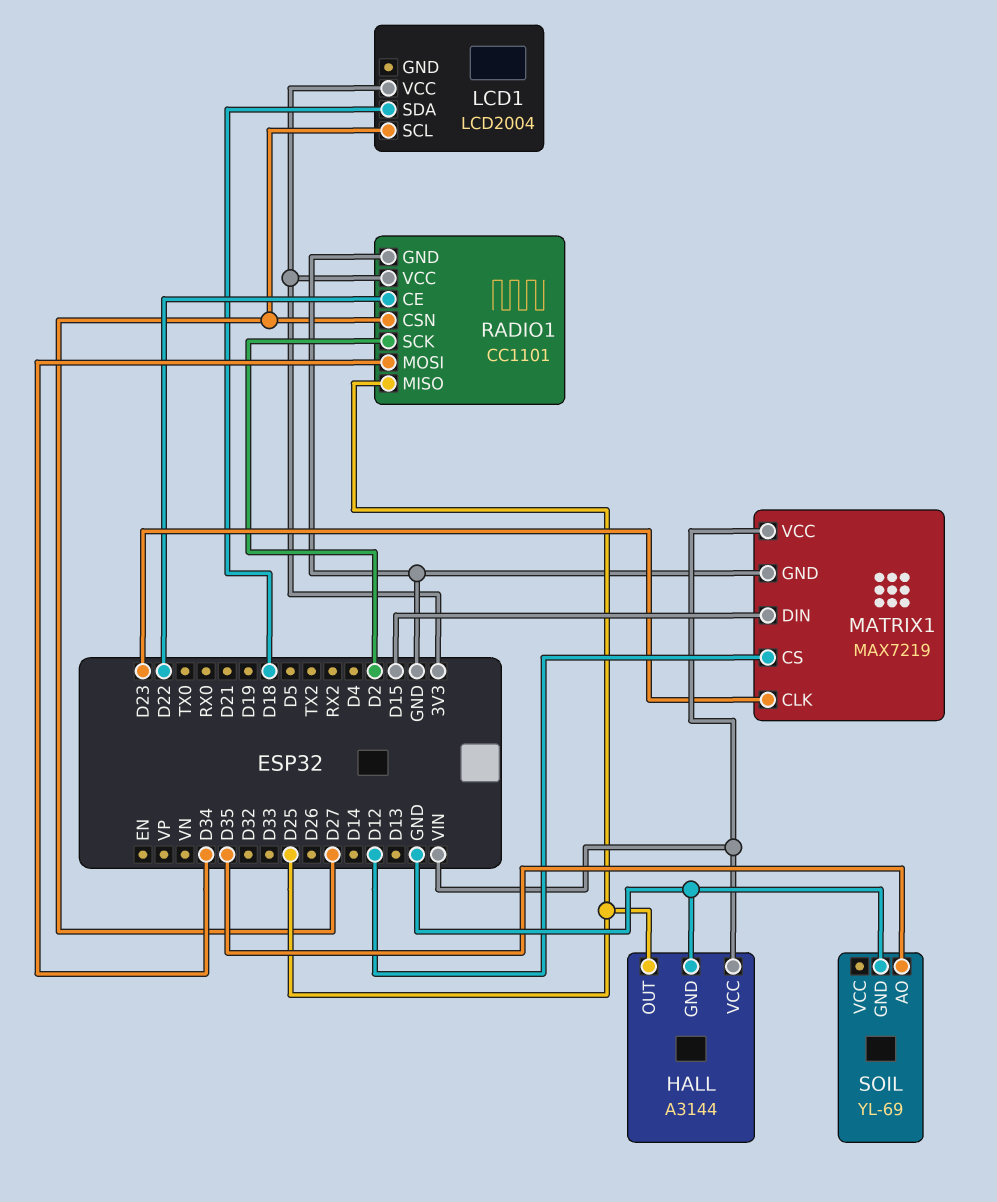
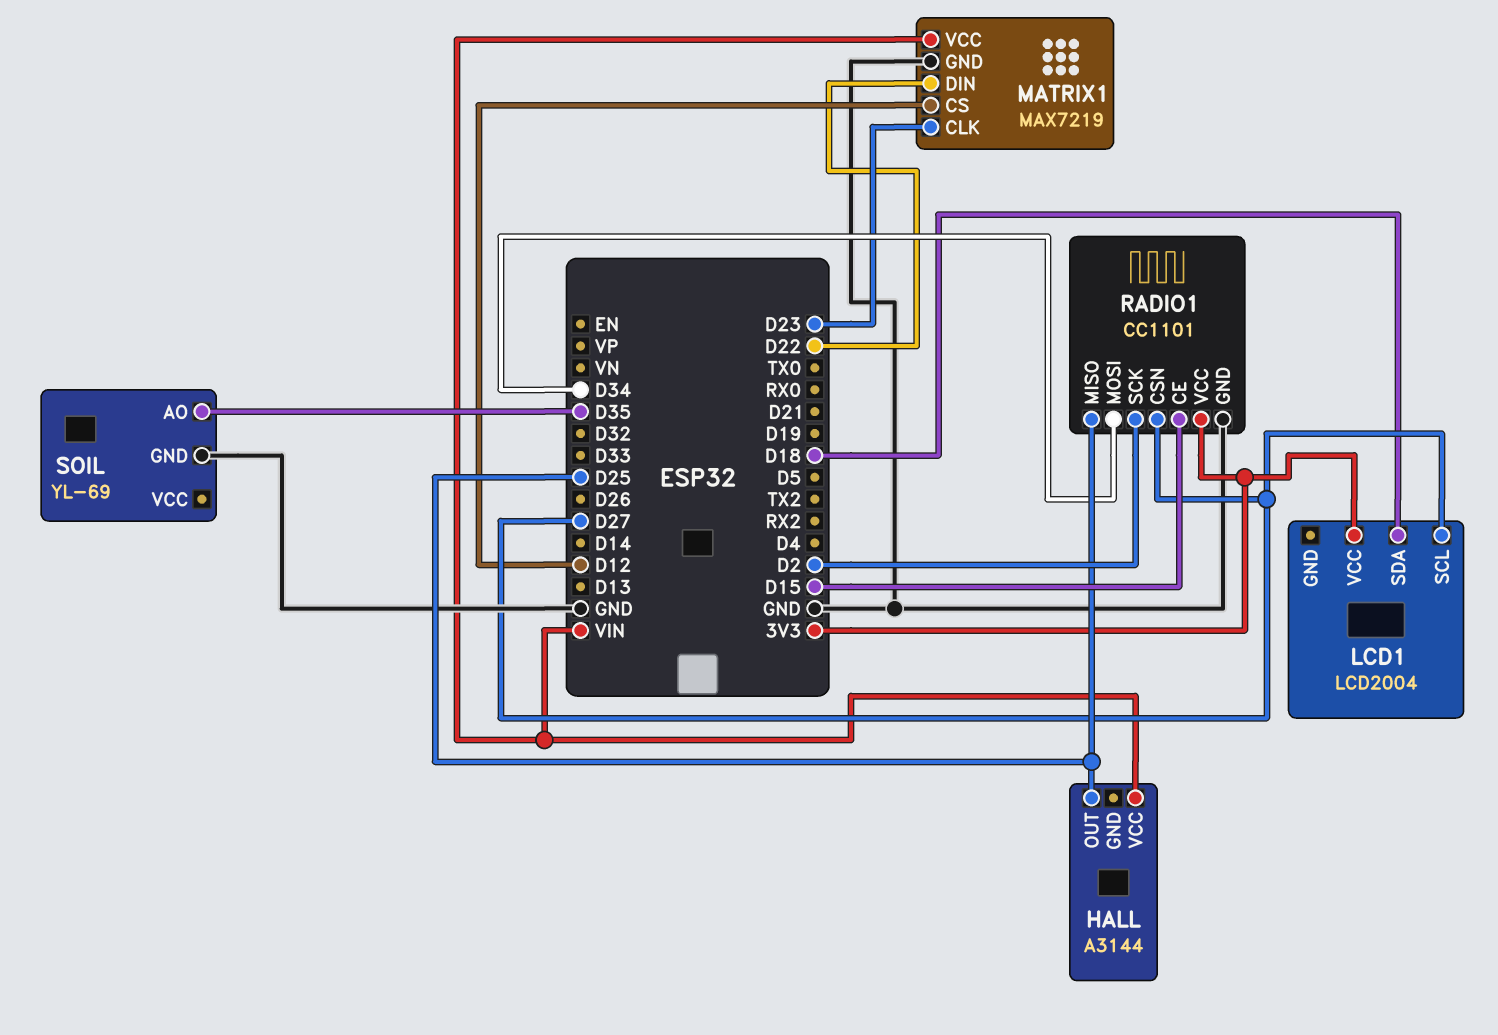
HALL pin GND: GND -> none
MATRIX1 pin DIN: D15 -> D22
RADIO1 pin CE: D22 -> D15

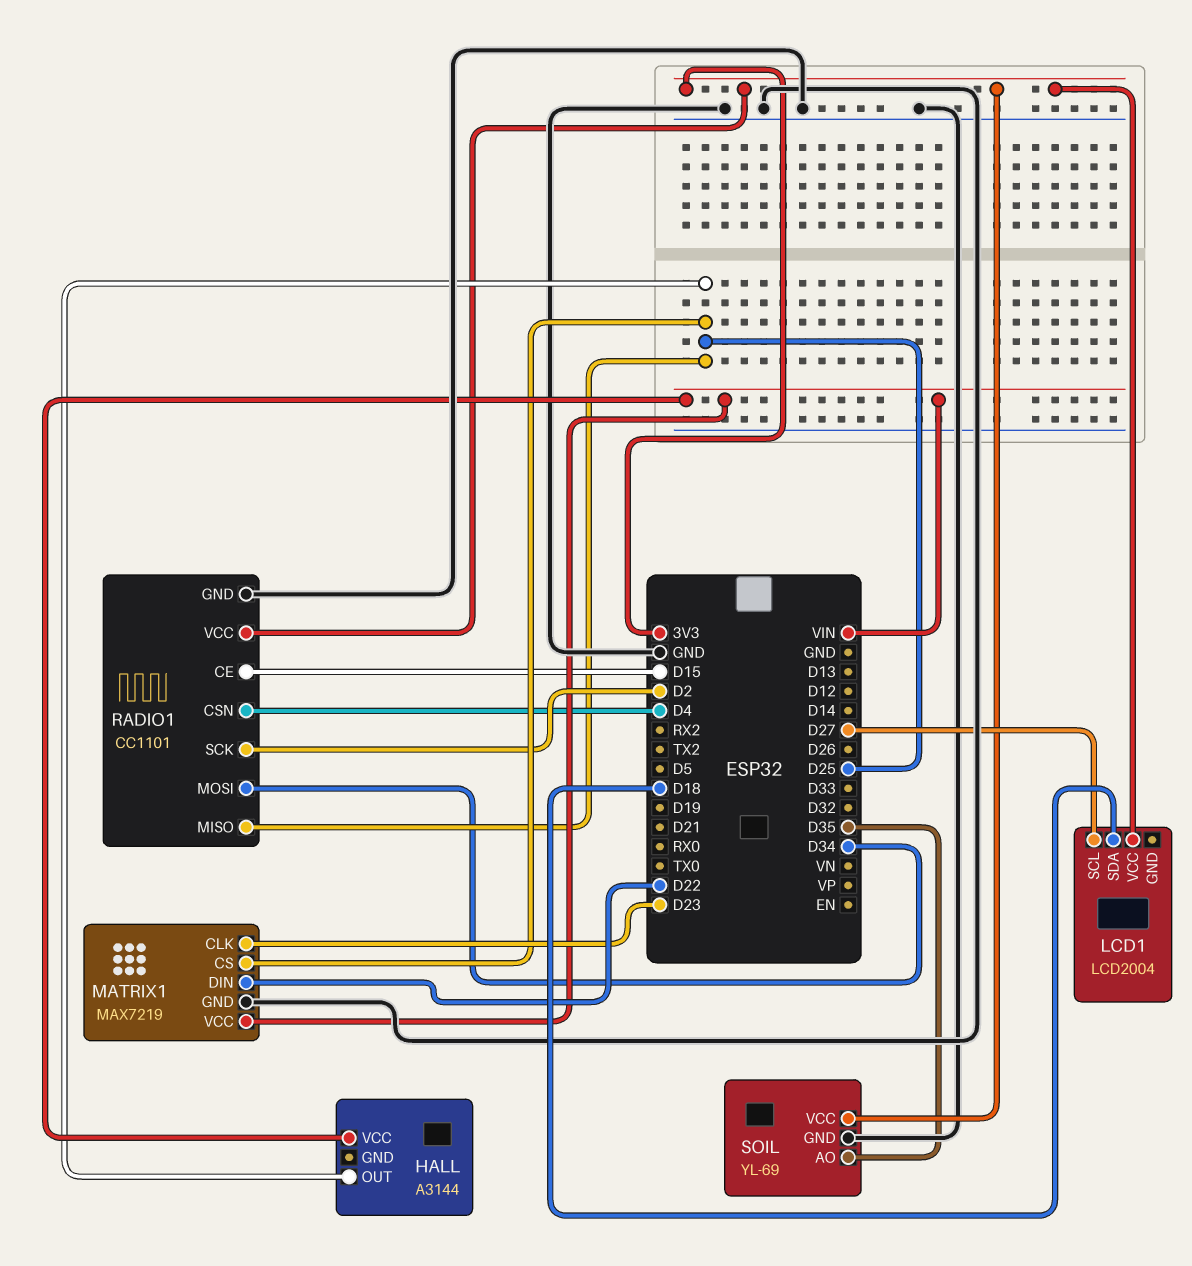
MATRIX1 pin CS: D12 -> D25
RADIO1 pin CSN: D27 -> D4
SOIL pin VCC: none -> 3V3

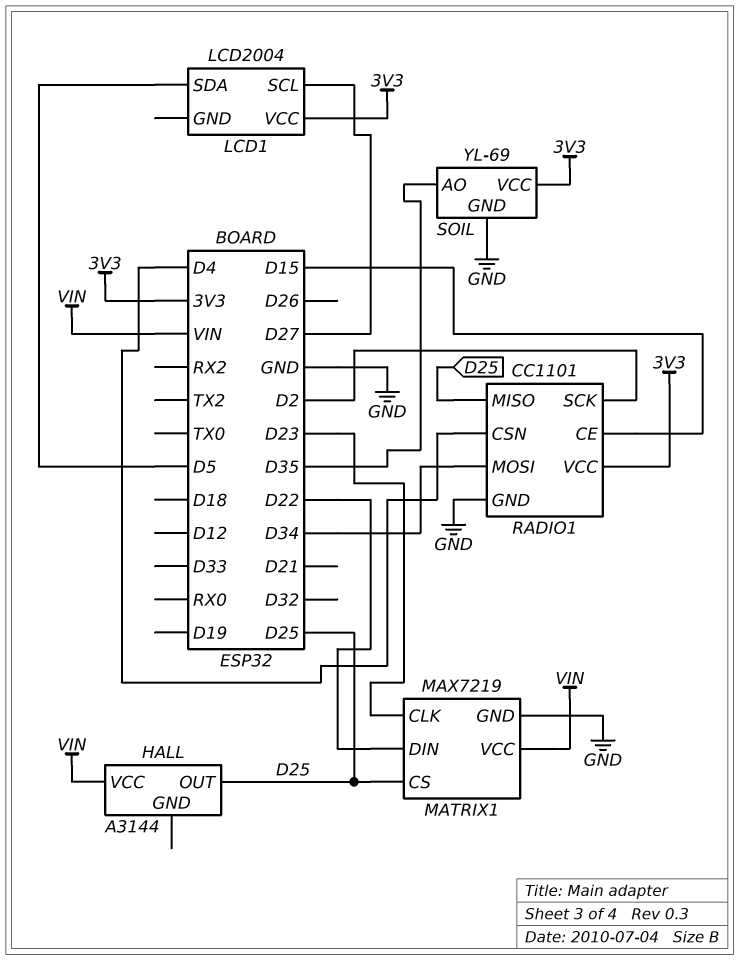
LCD1 pin SDA: D18 -> D5

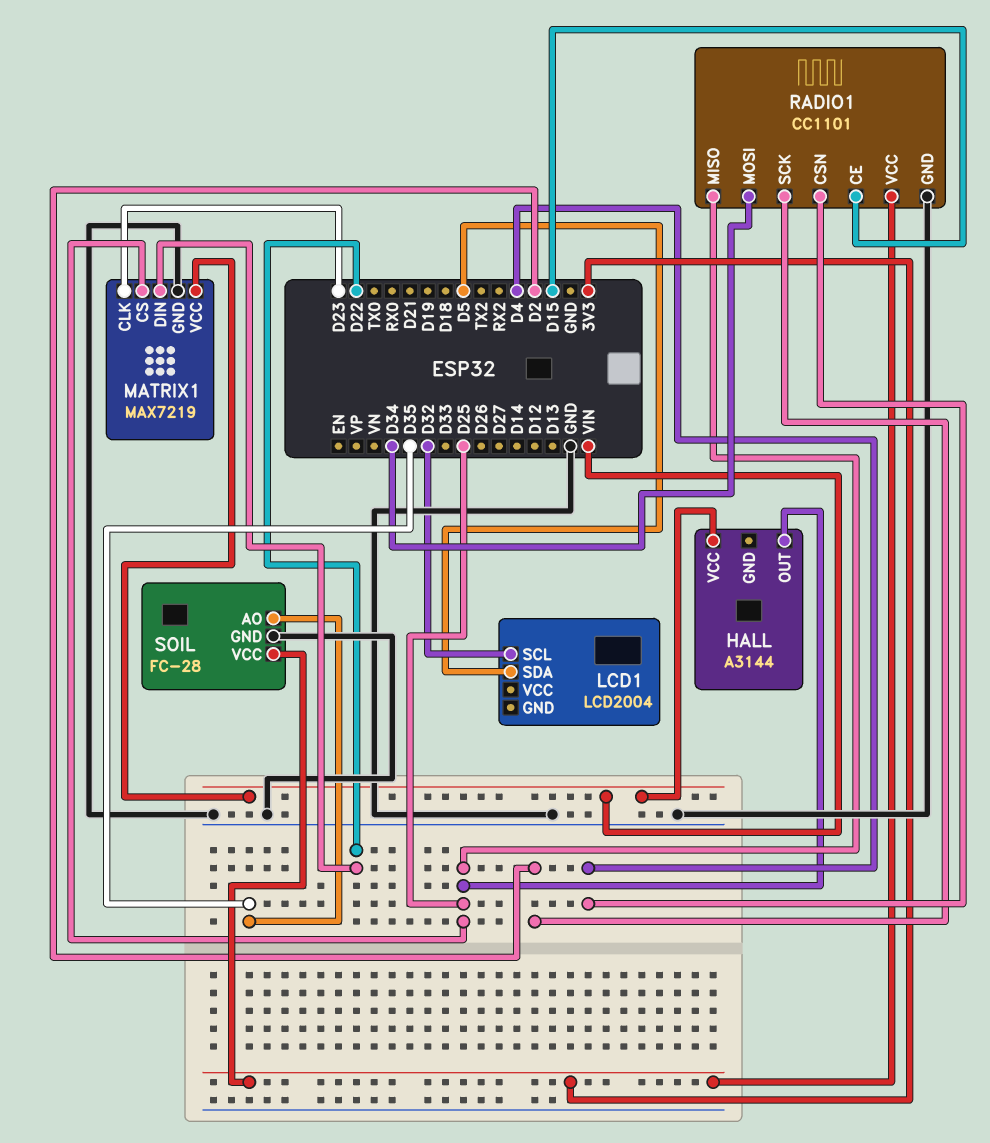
LCD1 pin SCL: D27 -> D32
LCD1 pin VCC: 3V3 -> none
SOIL: YL-69 -> FC-28

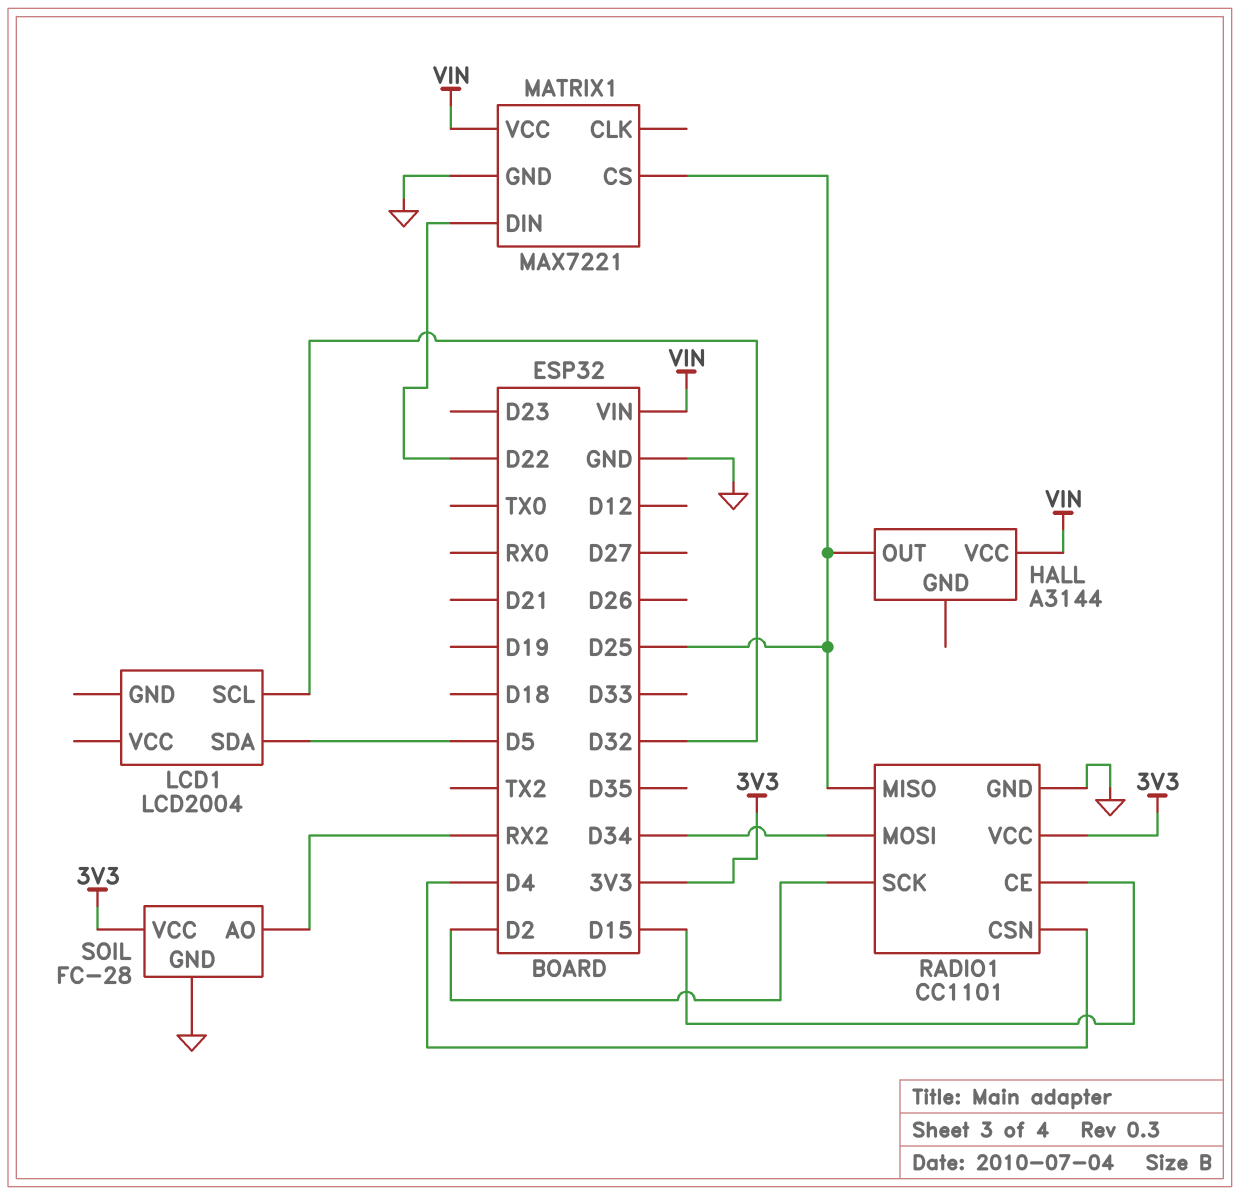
MATRIX1: MAX7219 -> MAX7221
MATRIX1 pin CLK: D23 -> none
SOIL pin AO: D35 -> RX2

